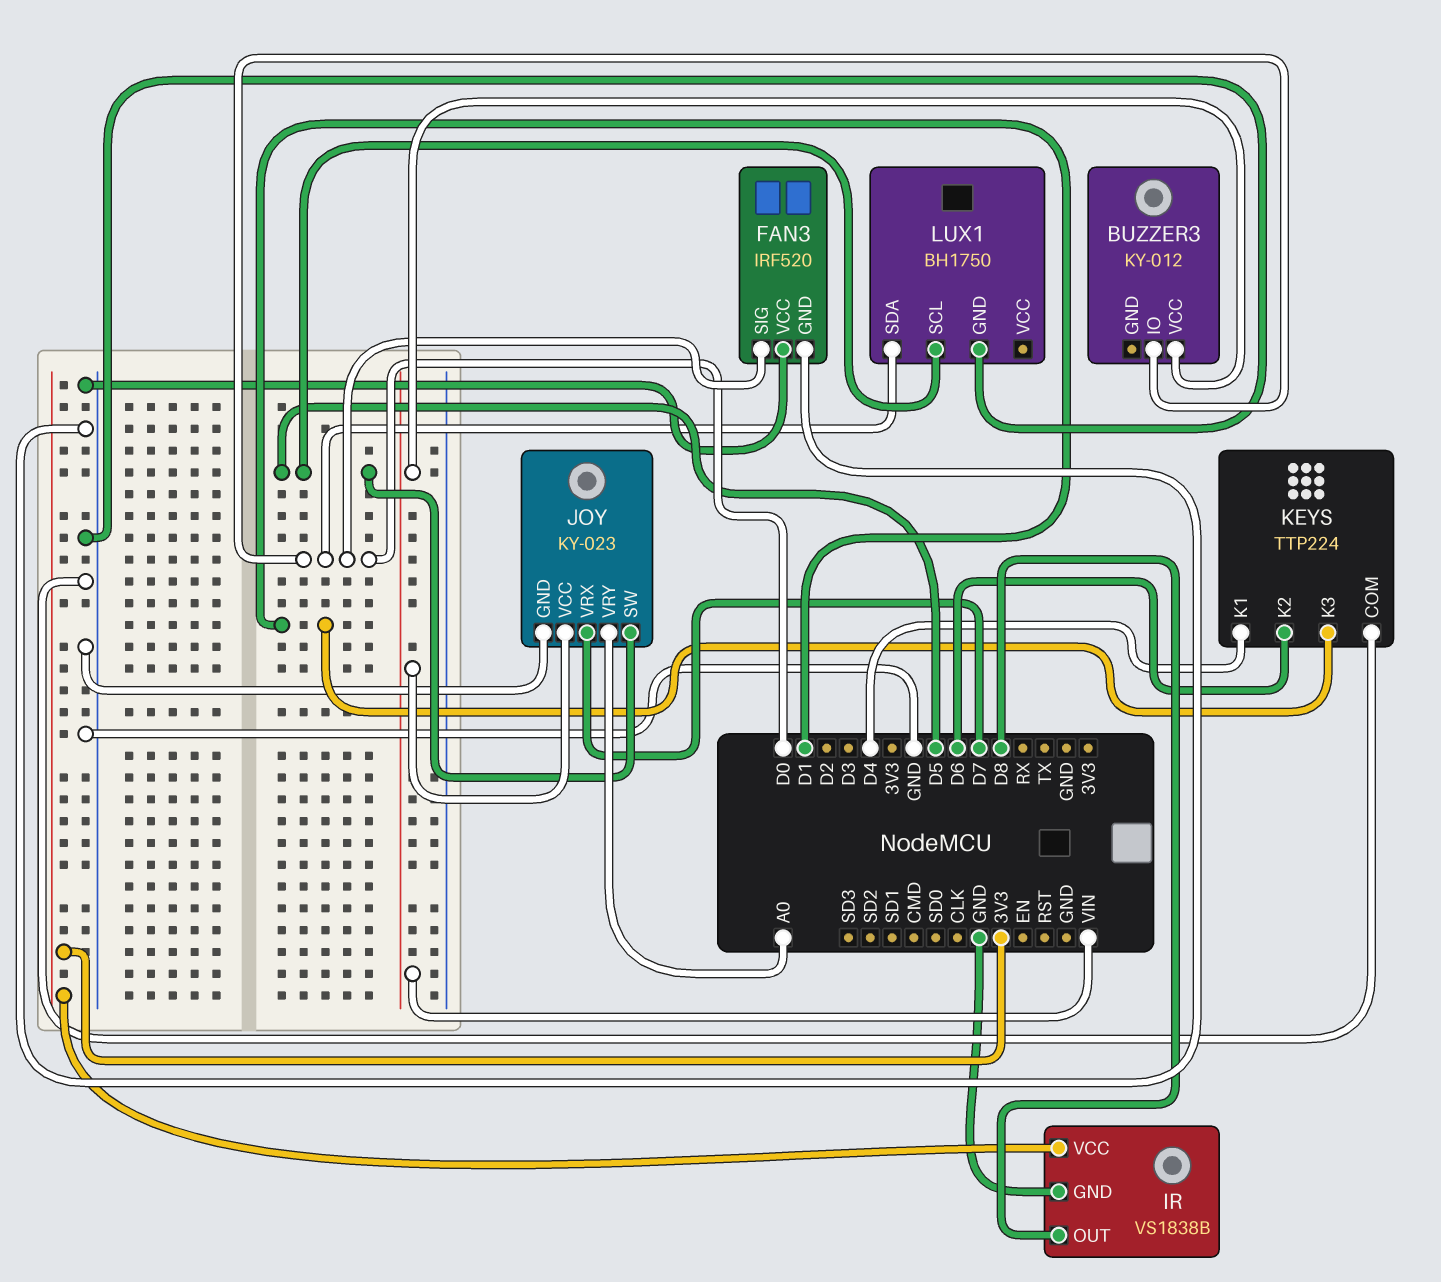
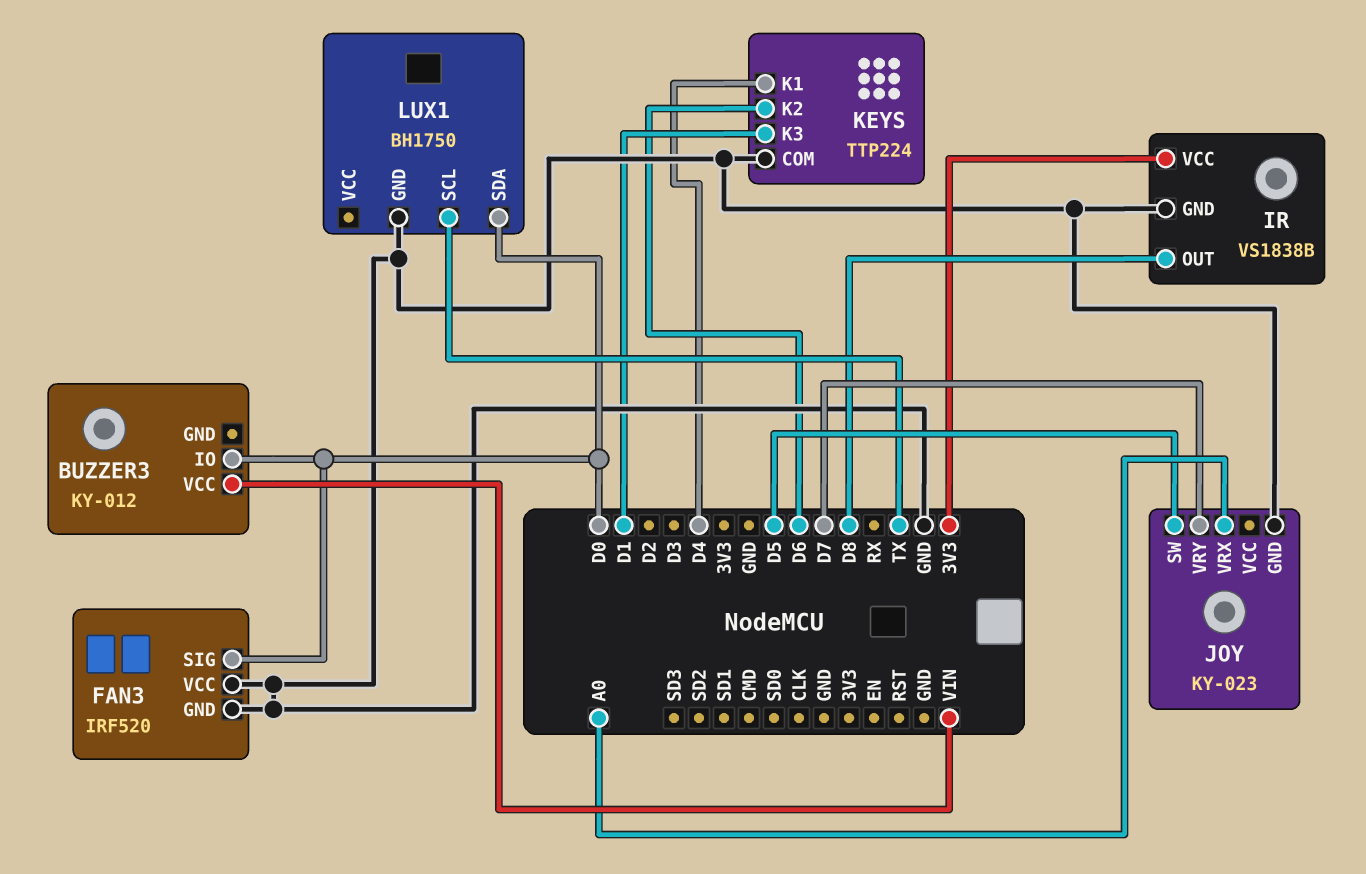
JOY pin VCC: VIN -> none
JOY pin VRX: D7 -> A0
JOY pin VRY: A0 -> D7
LUX1 pin SCL: D5 -> TX

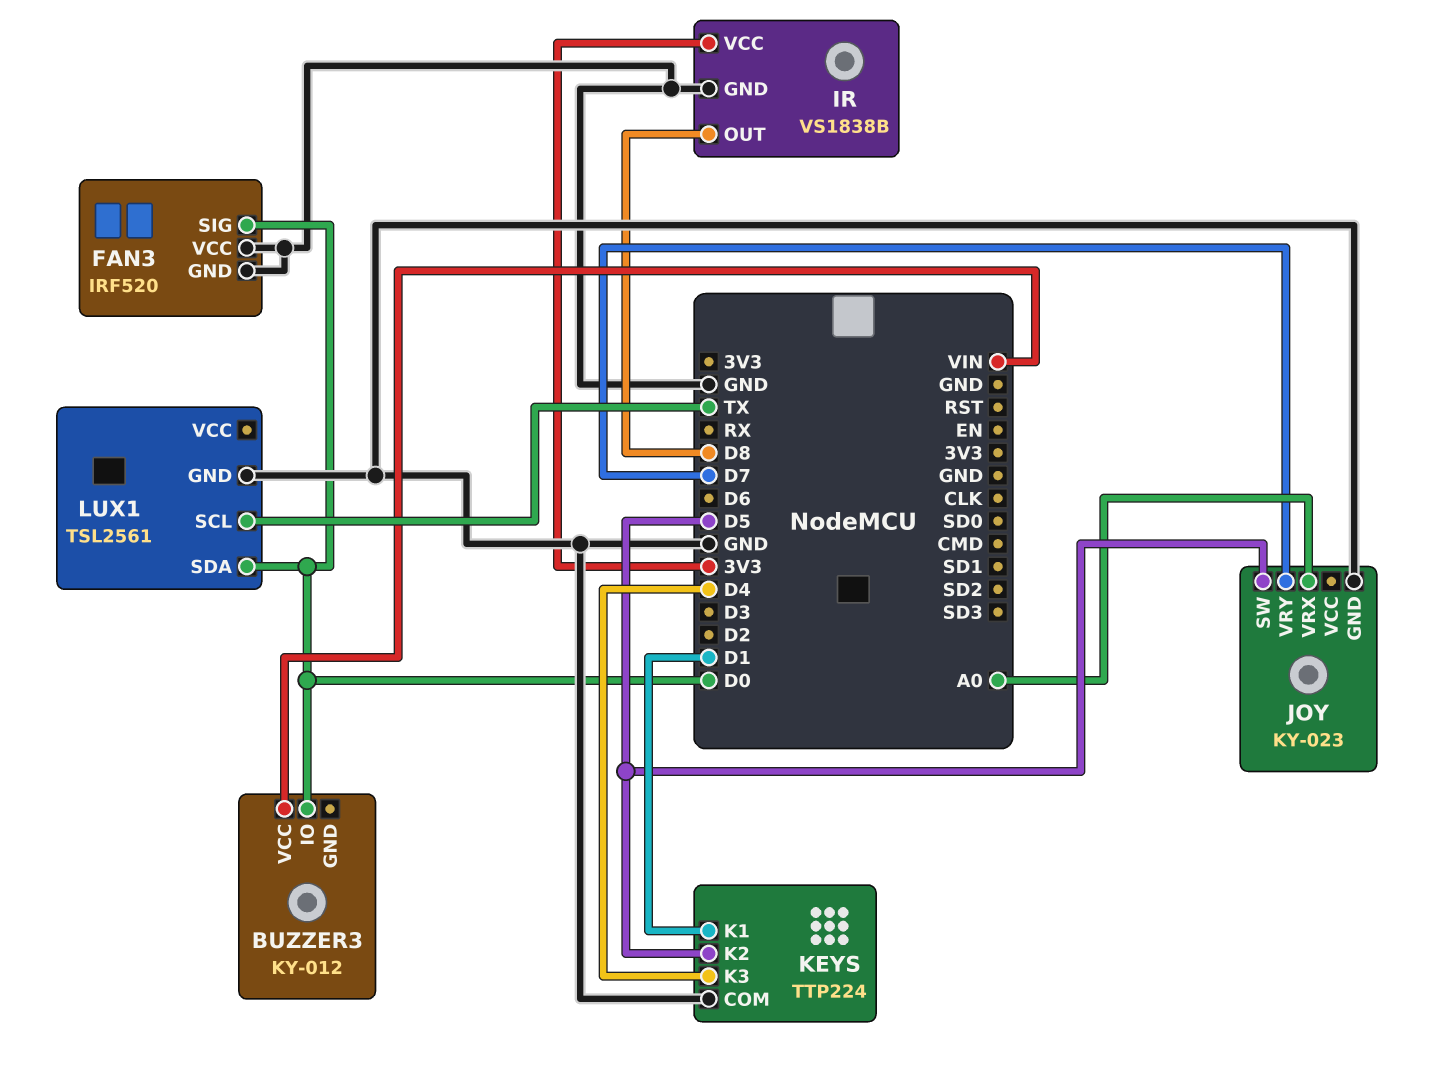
KEYS pin K1: D4 -> D1
KEYS pin K2: D6 -> D5
KEYS pin K3: D1 -> D4
LUX1: BH1750 -> TSL2561

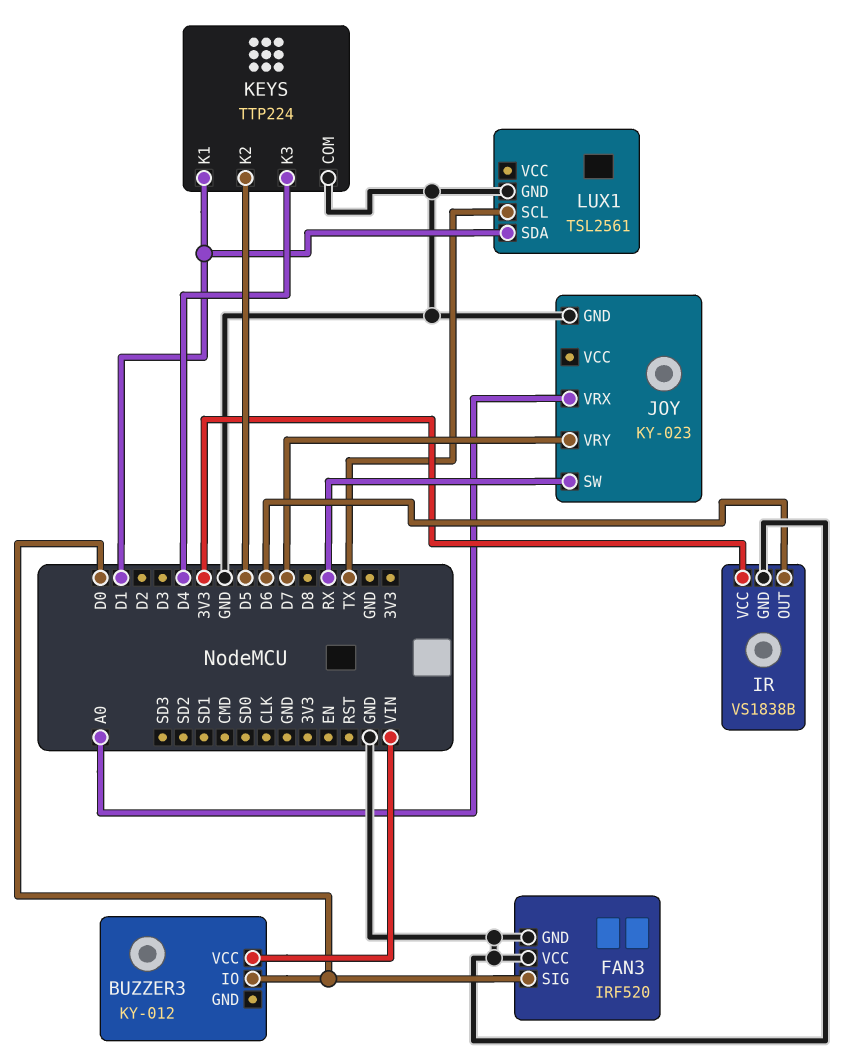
IR pin OUT: D8 -> D6
JOY pin SW: D5 -> RX
LUX1 pin SDA: D0 -> D1

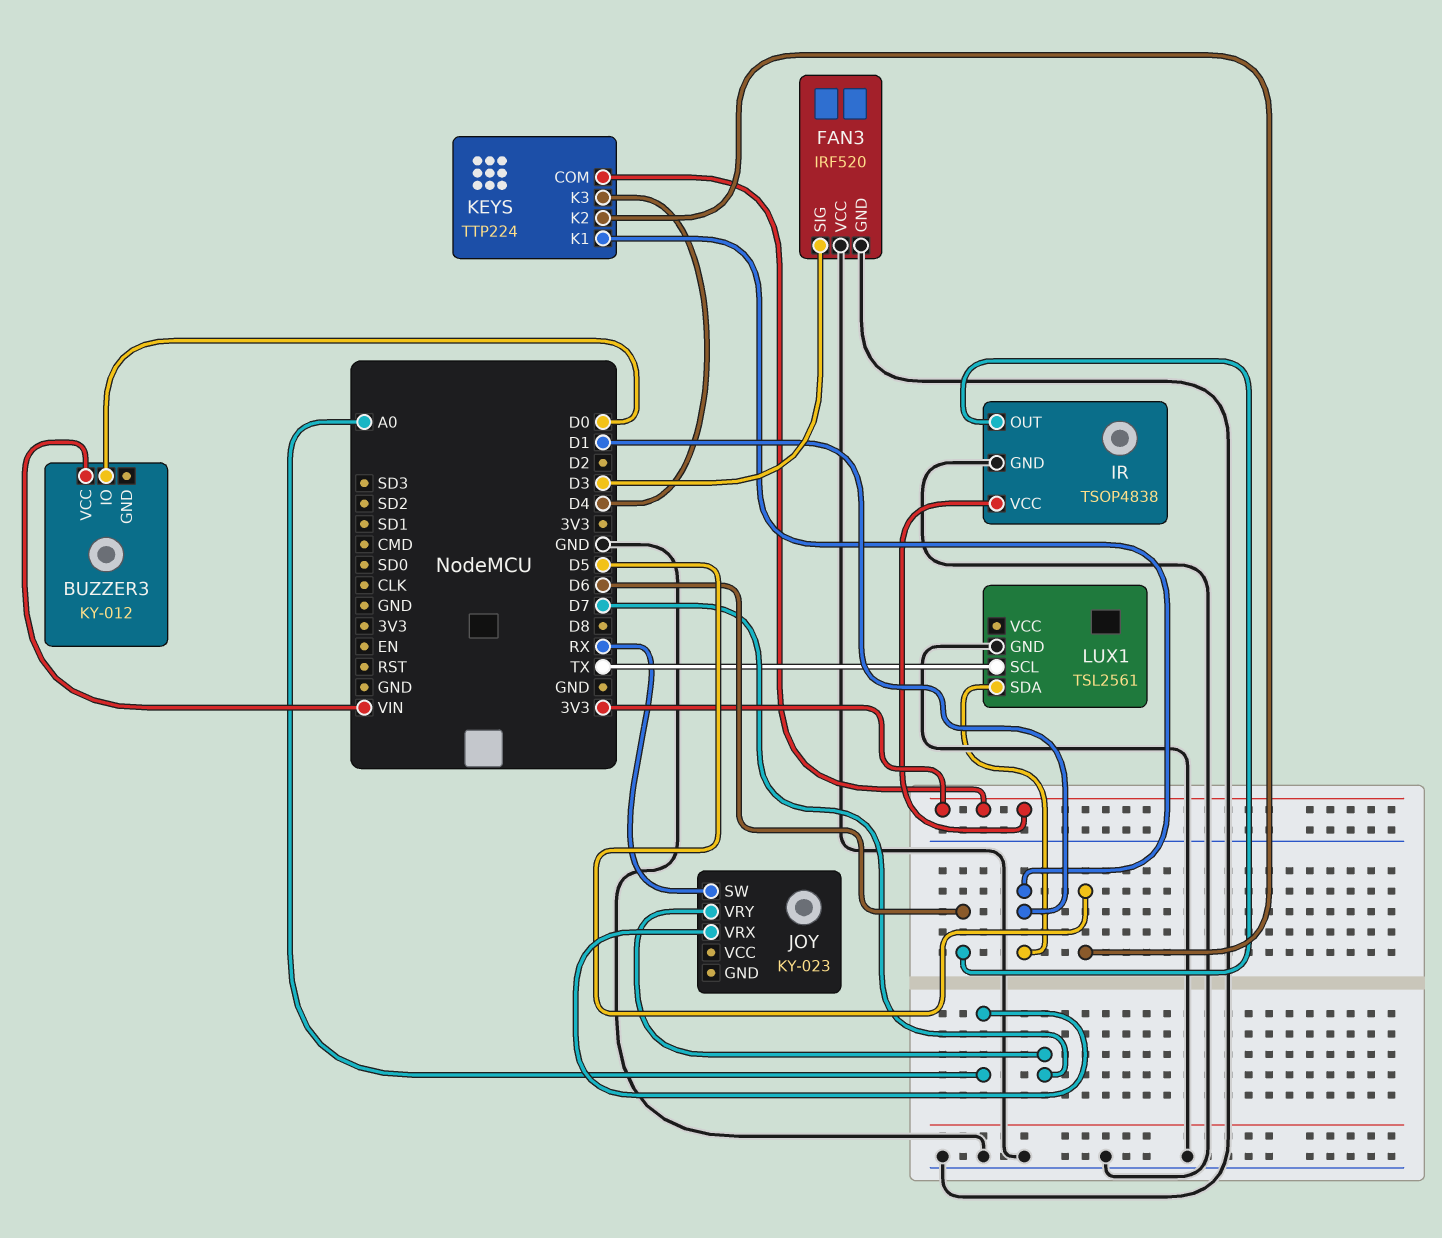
FAN3 pin SIG: D0 -> D3
IR: VS1838B -> TSOP4838
JOY pin GND: GND -> none
KEYS pin COM: GND -> 3V3

